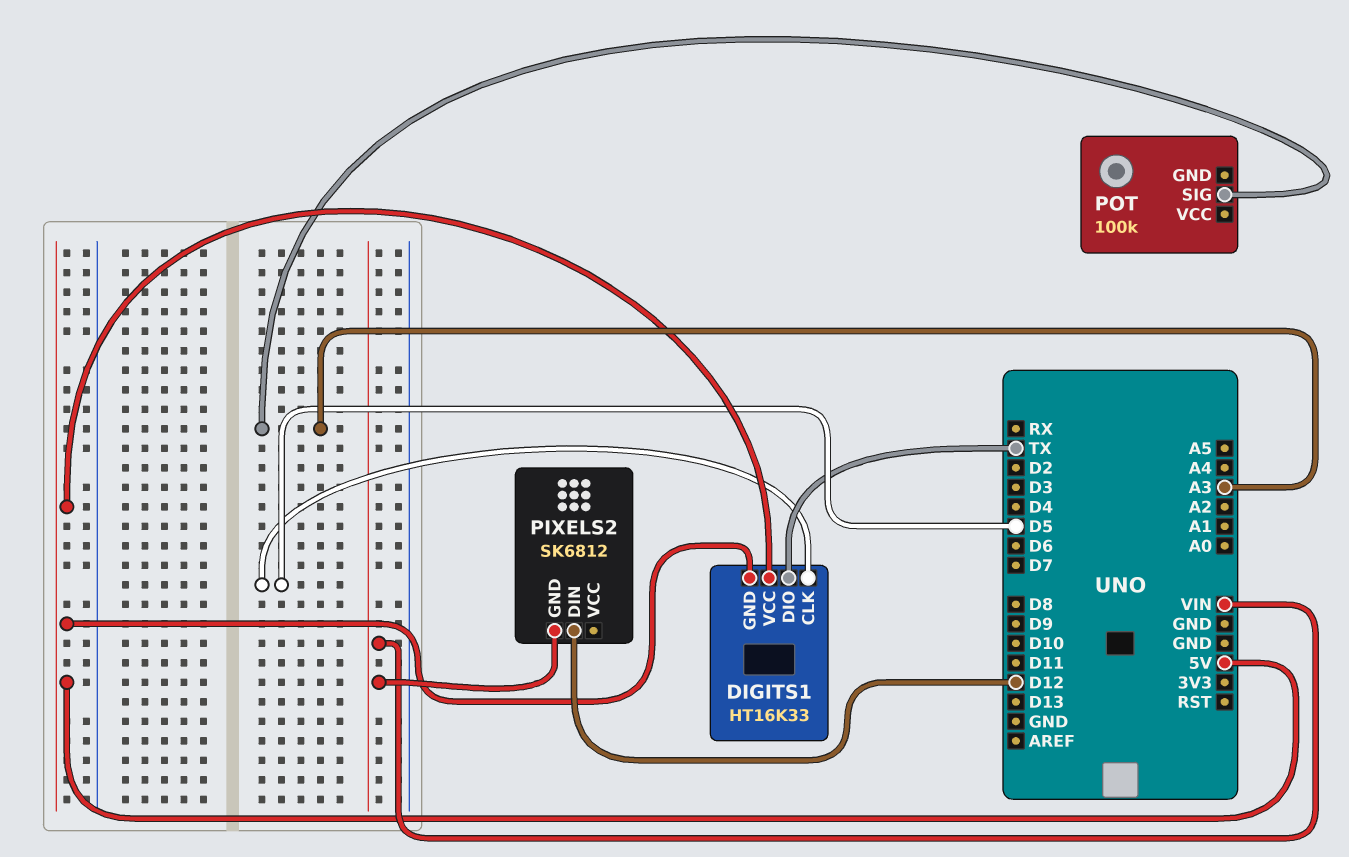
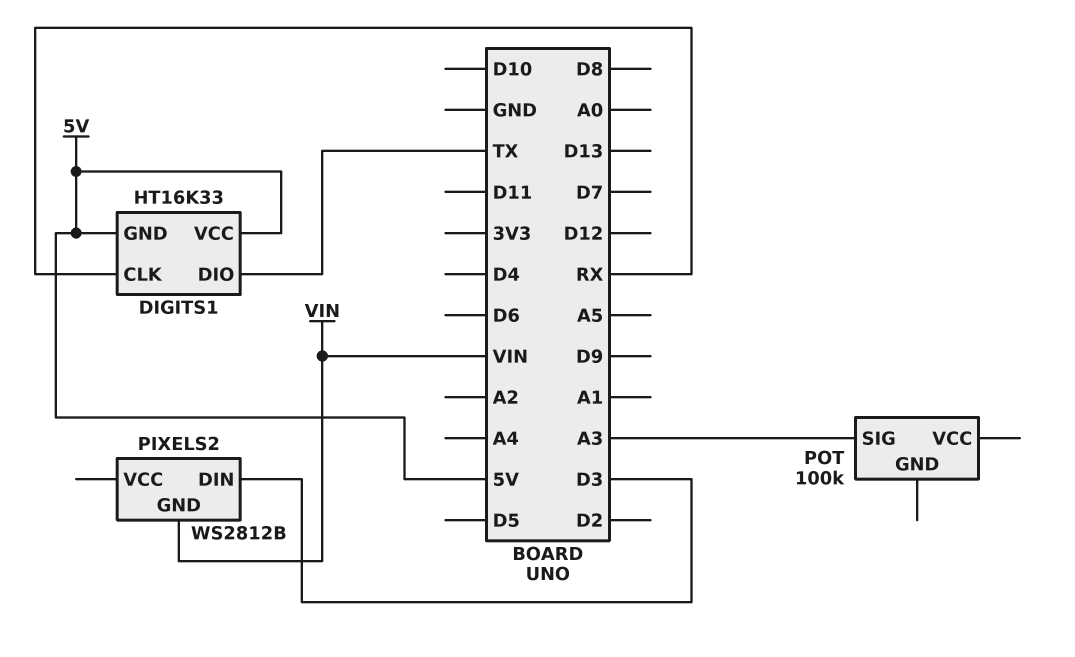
DIGITS1 pin CLK: D5 -> RX
PIXELS2: SK6812 -> WS2812B
PIXELS2 pin DIN: D12 -> D3

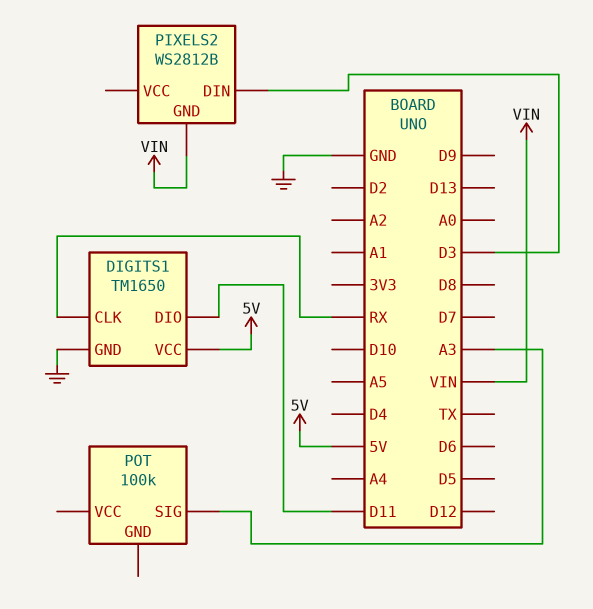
DIGITS1: HT16K33 -> TM1650
DIGITS1 pin DIO: TX -> D11
DIGITS1 pin GND: 5V -> GND

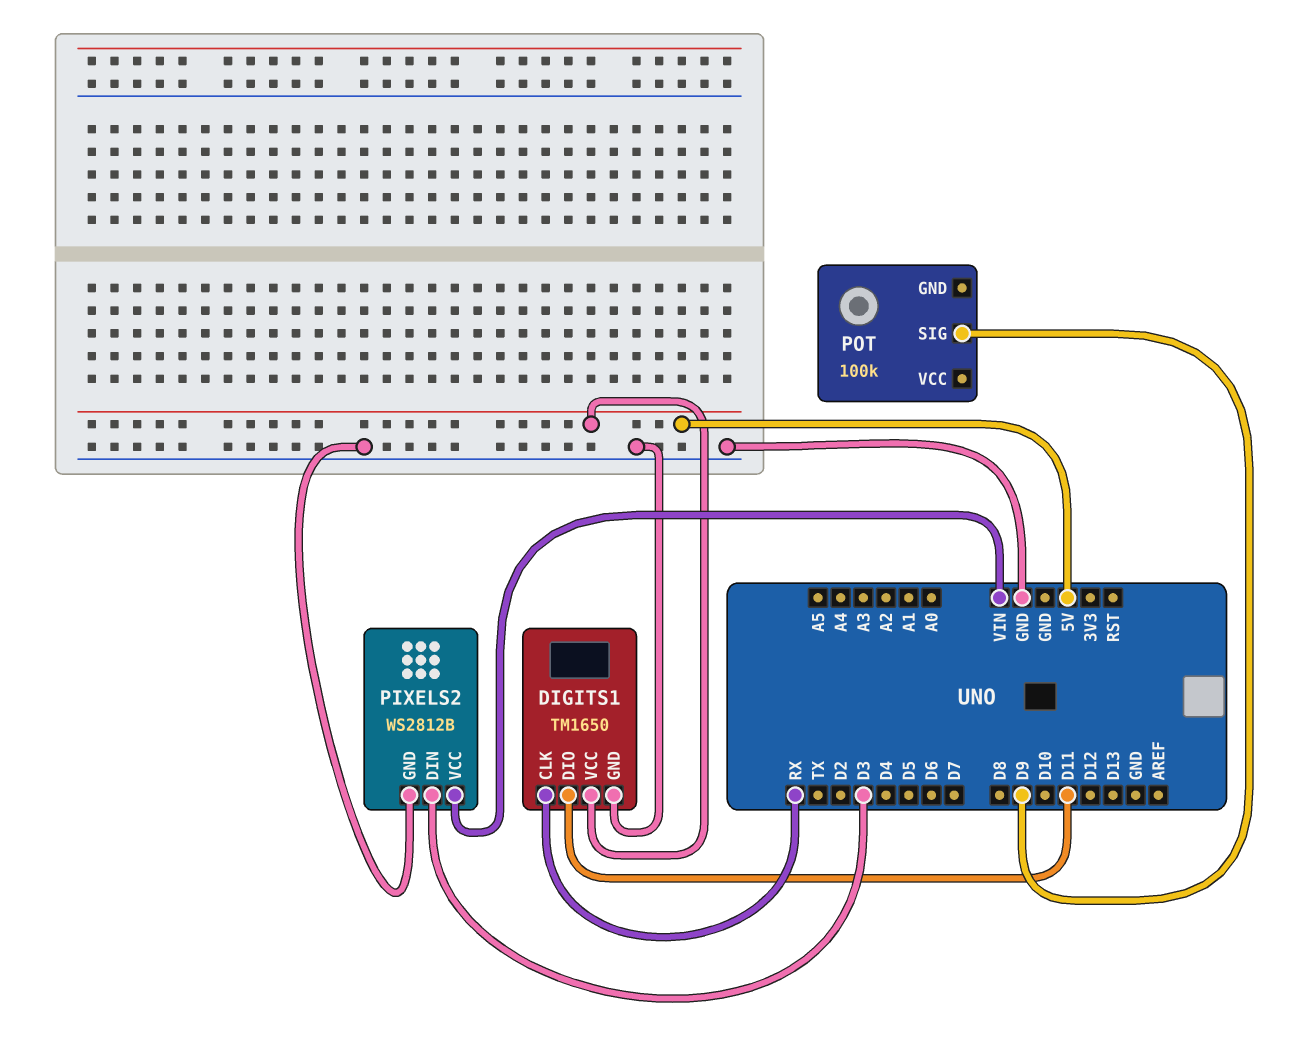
PIXELS2 pin GND: VIN -> GND
PIXELS2 pin VCC: none -> VIN
POT pin SIG: A3 -> D9

